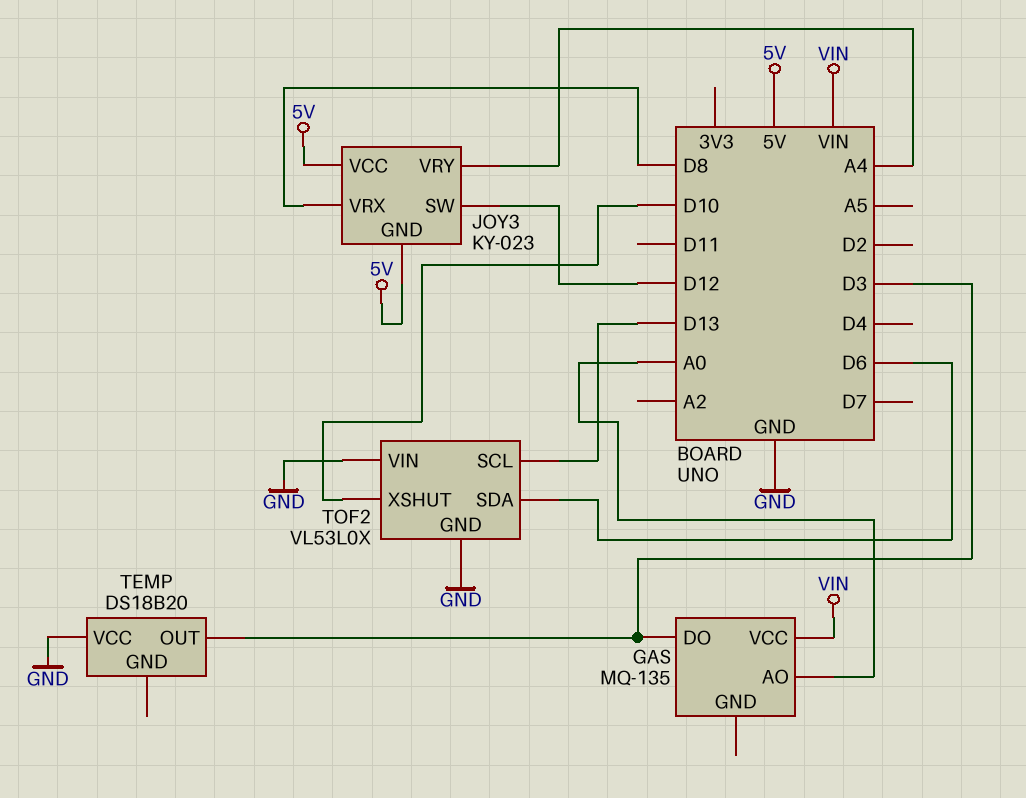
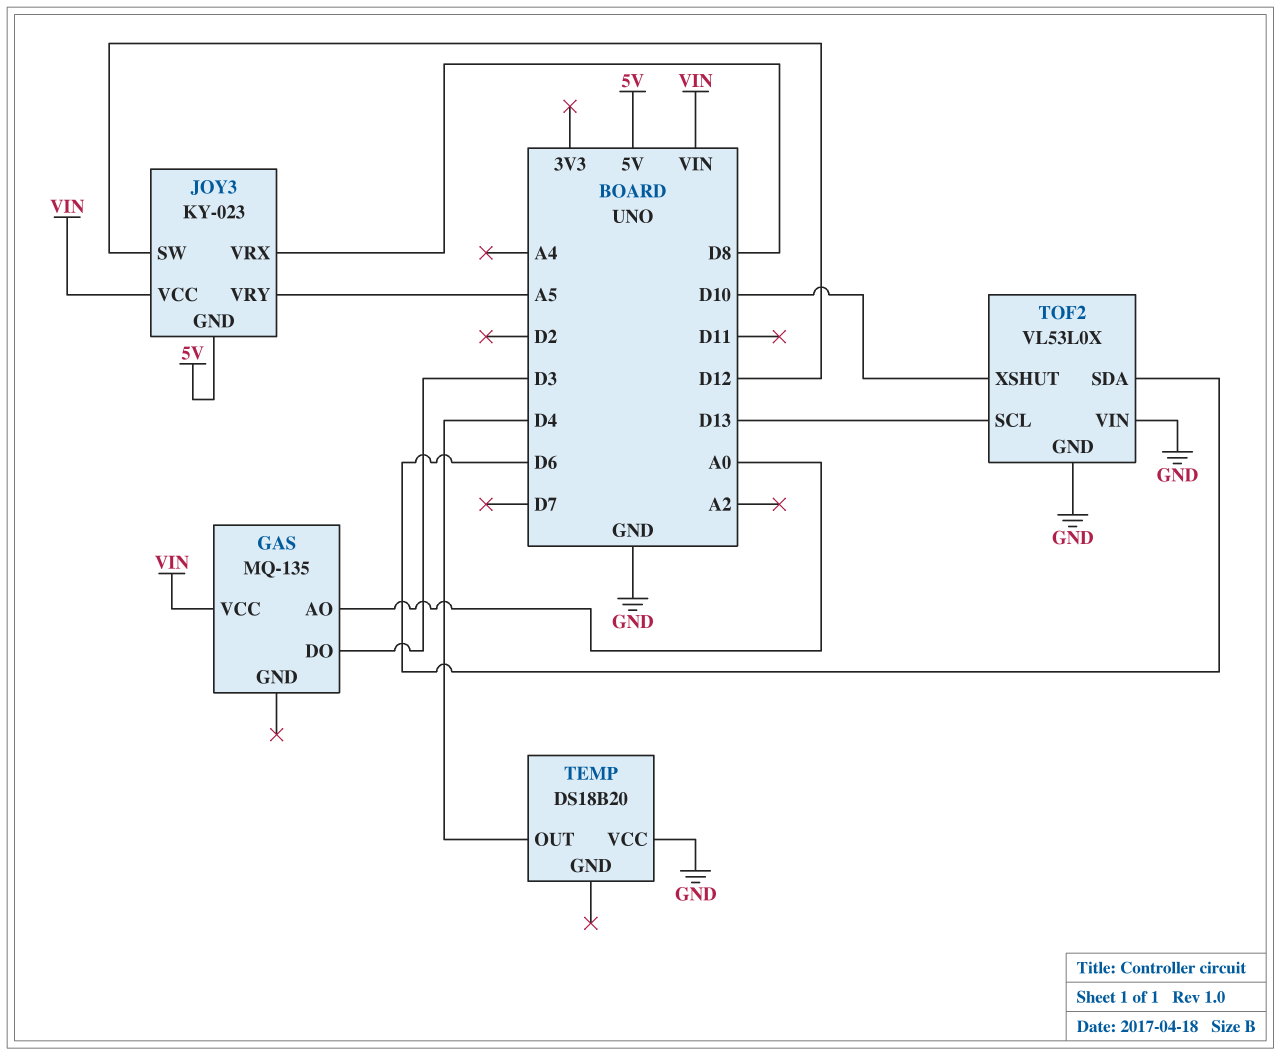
JOY3 pin VCC: 5V -> VIN
JOY3 pin VRY: A4 -> A5
TEMP pin OUT: D3 -> D4

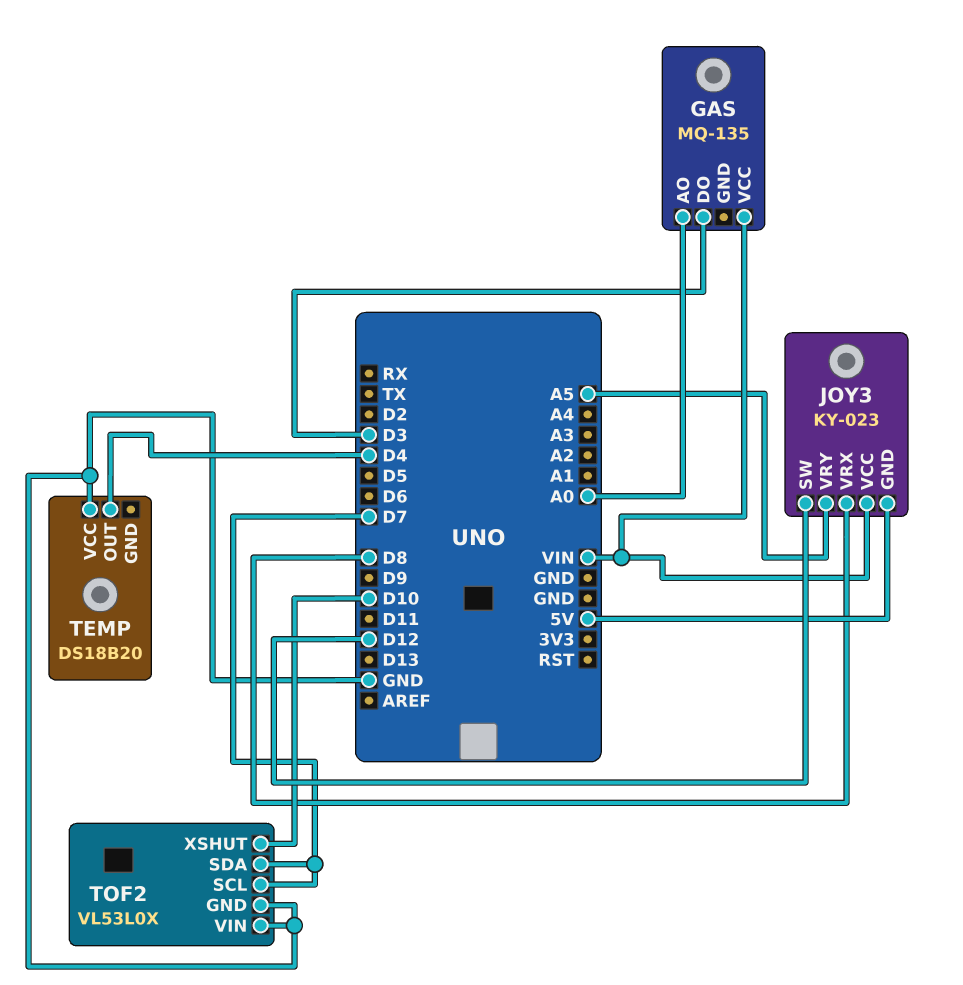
TOF2 pin SCL: D13 -> D7
TOF2 pin SDA: D6 -> D7

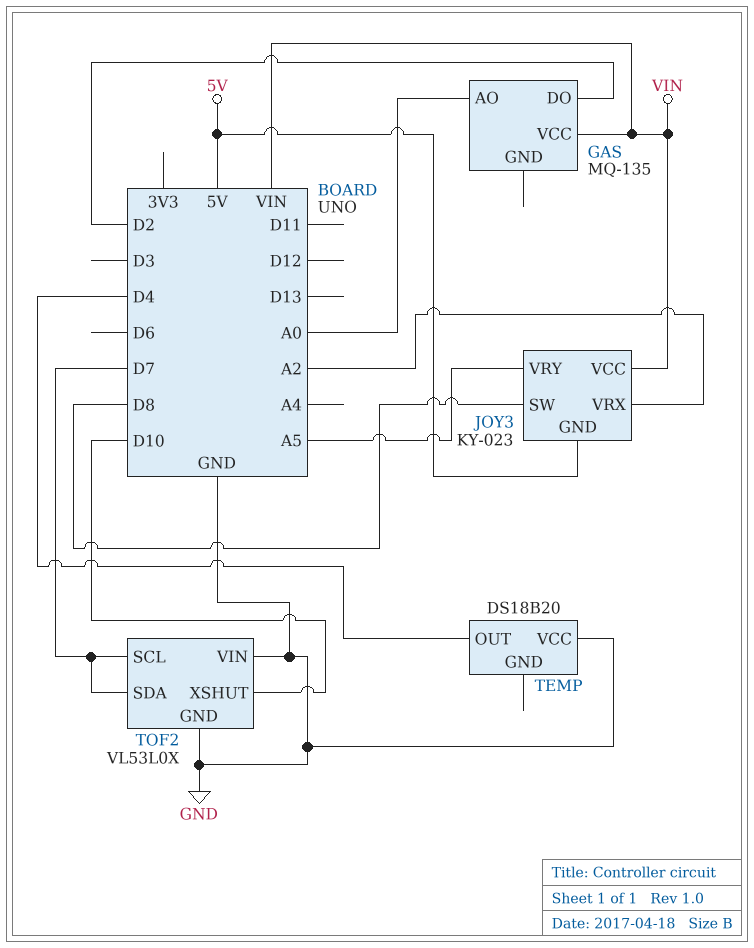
GAS pin DO: D3 -> D2
JOY3 pin SW: D12 -> D8
JOY3 pin VRX: D8 -> A2

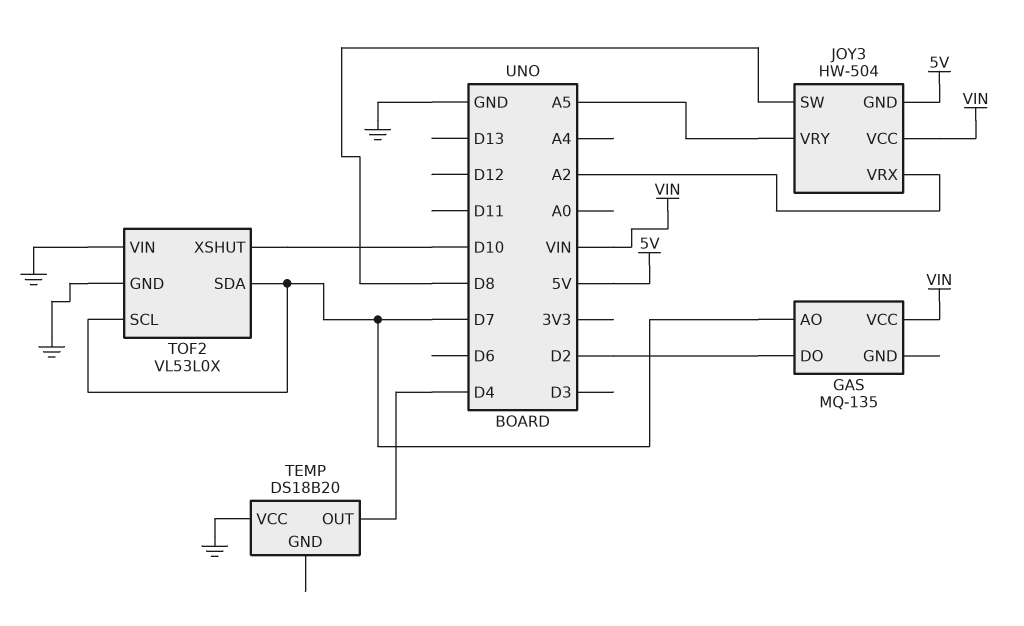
GAS pin AO: A0 -> D7
JOY3: KY-023 -> HW-504

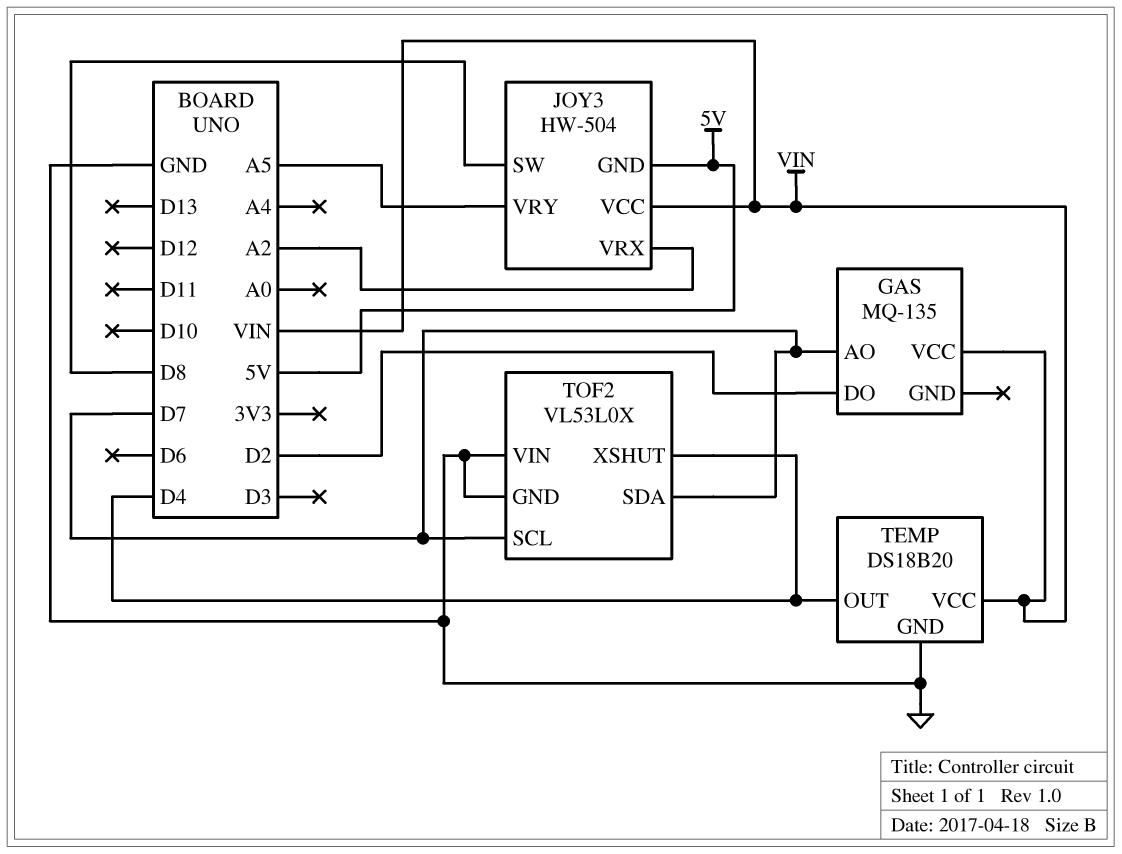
TEMP pin GND: none -> GND
TEMP pin VCC: GND -> VIN
TOF2 pin XSHUT: D10 -> D4

